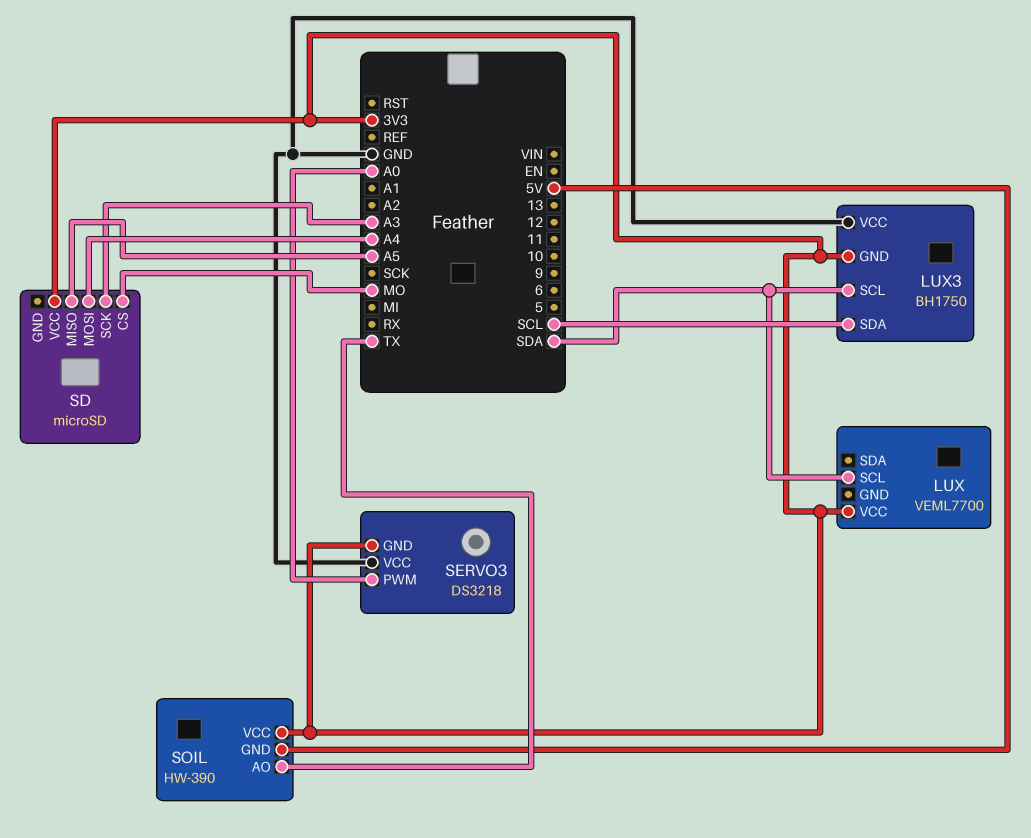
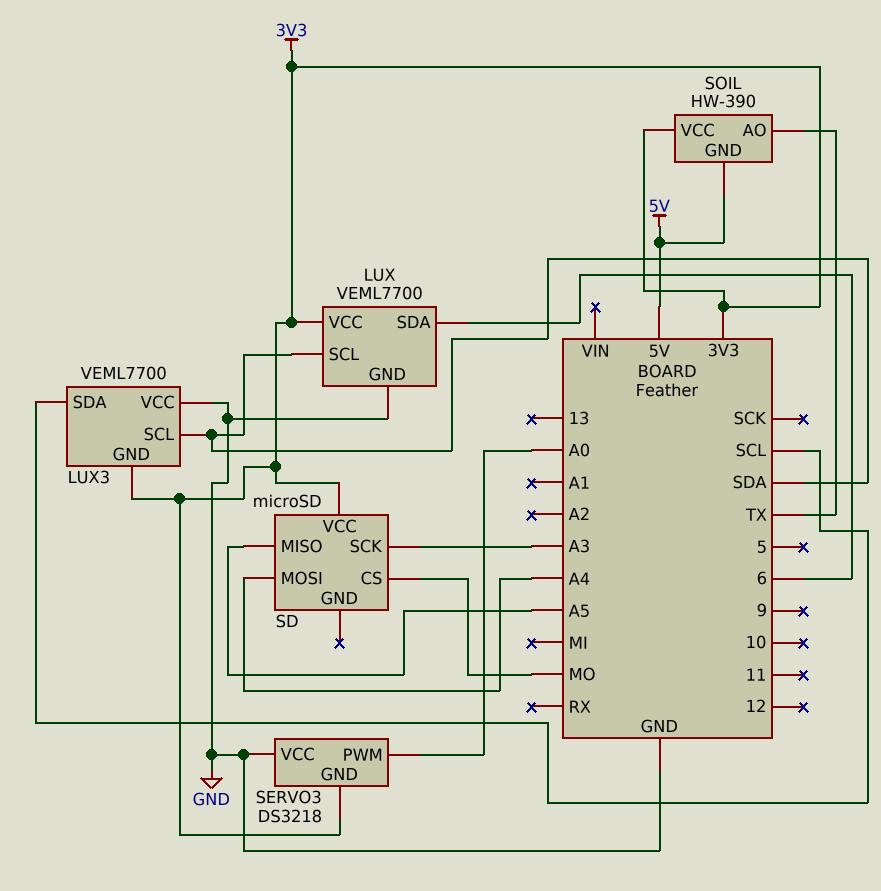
LUX pin GND: none -> GND
LUX pin SDA: none -> 6
LUX3: BH1750 -> VEML7700

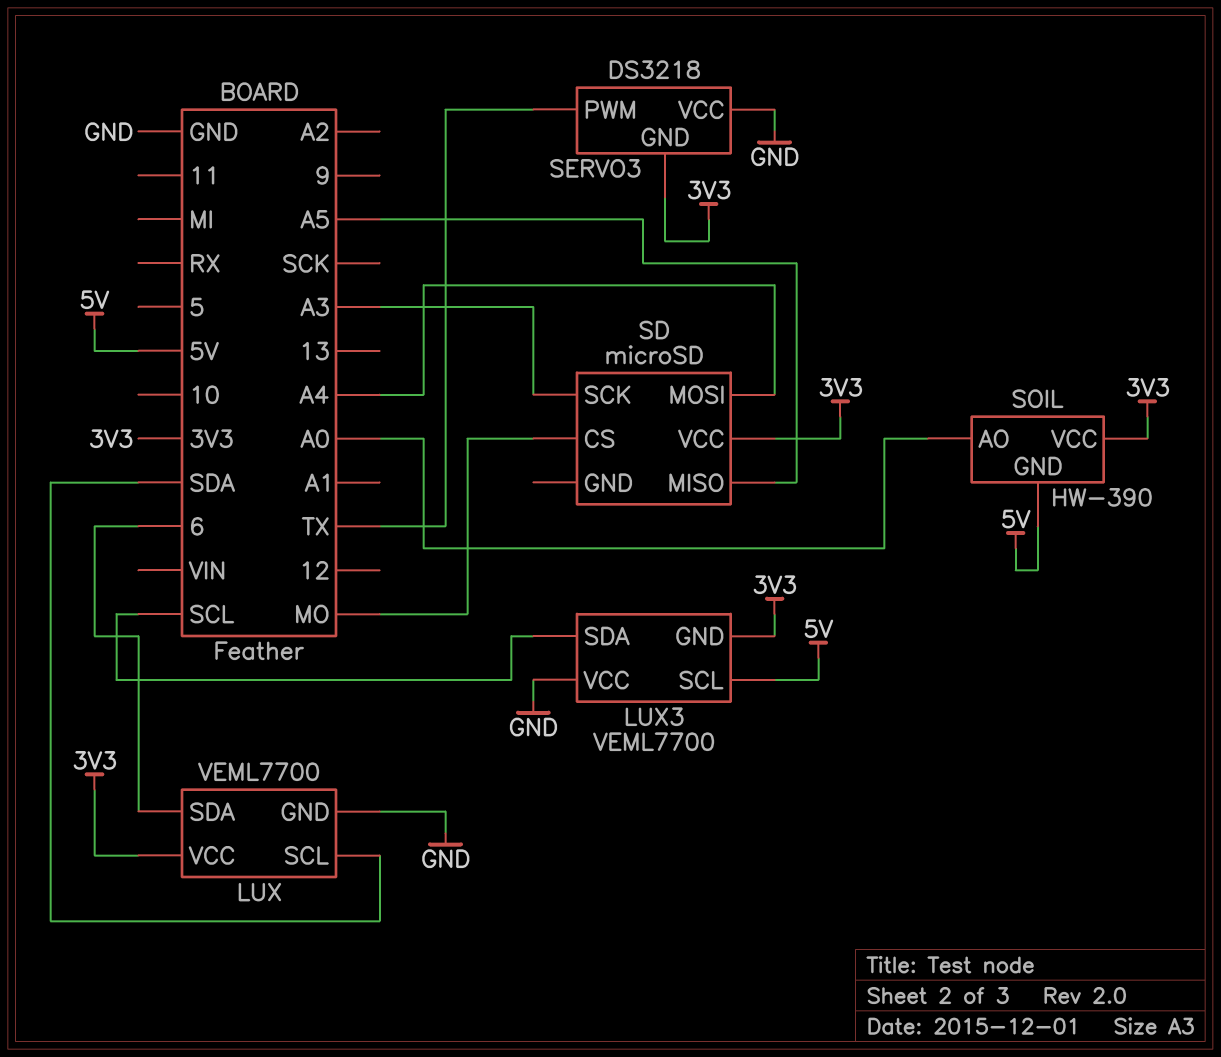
LUX3 pin SCL: SDA -> 5V
SERVO3 pin PWM: A0 -> TX
SOIL pin AO: TX -> A0

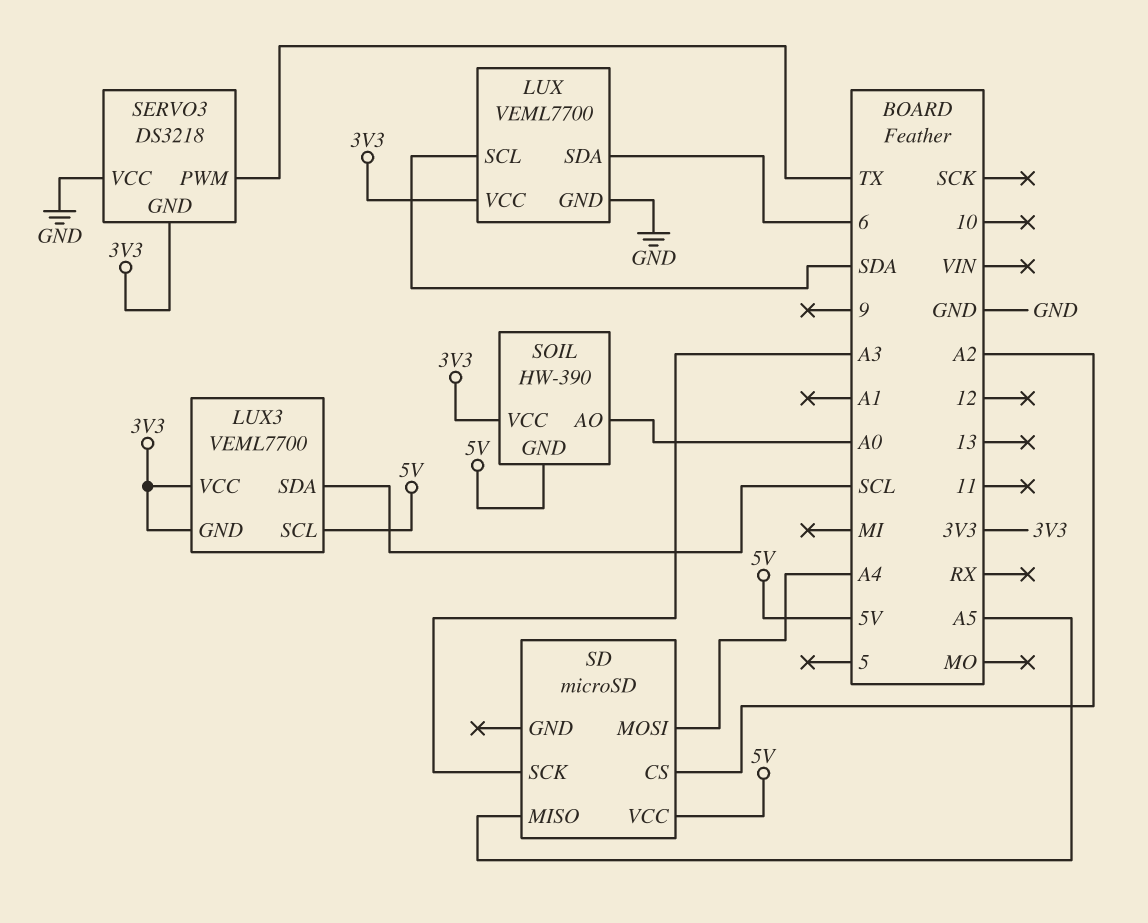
LUX3 pin VCC: GND -> 3V3
SD pin CS: MO -> A2
SD pin VCC: 3V3 -> 5V

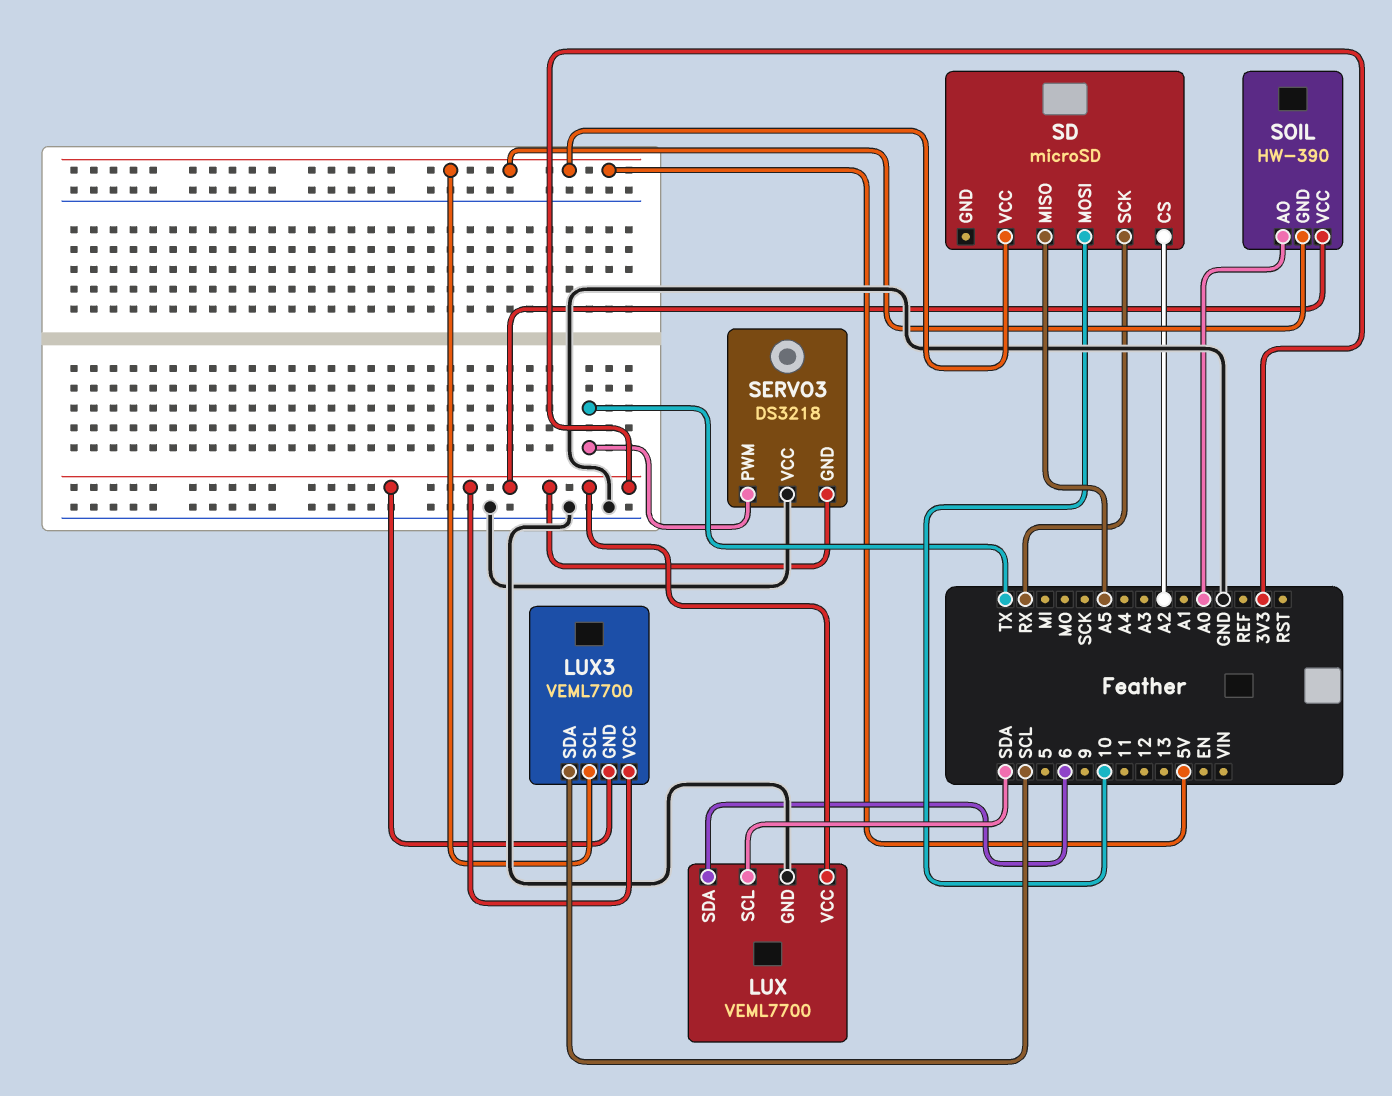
SD pin MOSI: A4 -> 10
SD pin SCK: A3 -> RX

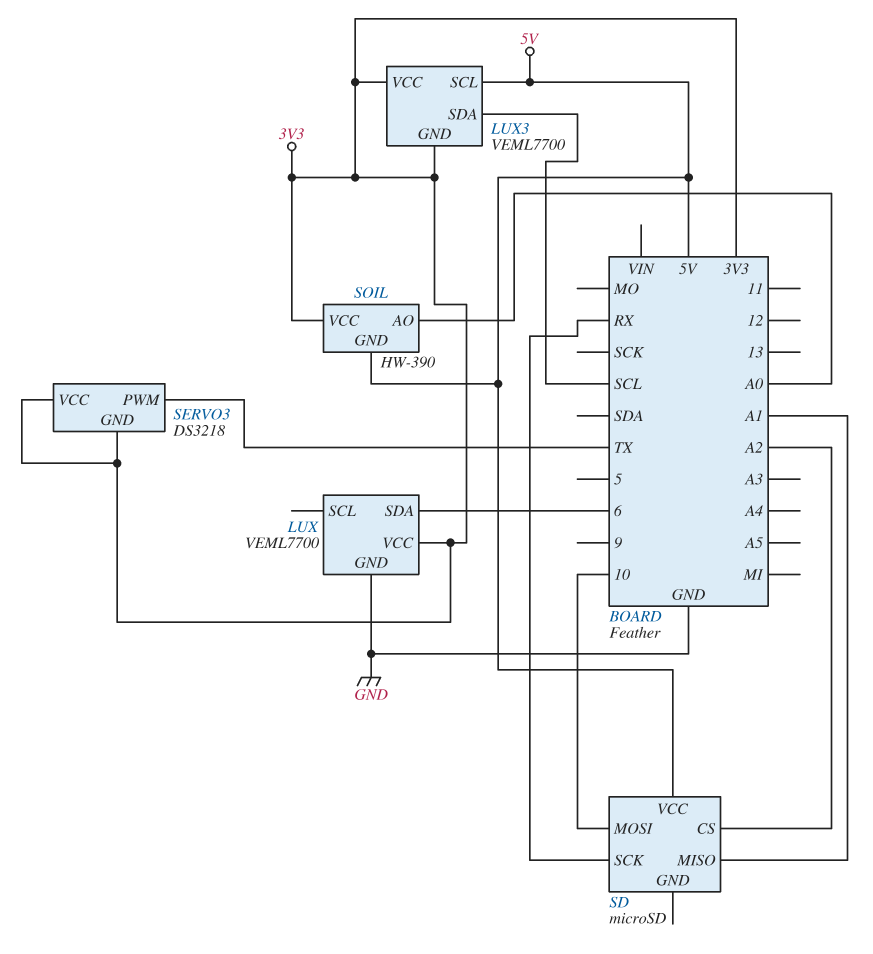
LUX pin SCL: SDA -> none
SD pin MISO: A5 -> A1
SERVO3 pin VCC: GND -> 3V3

